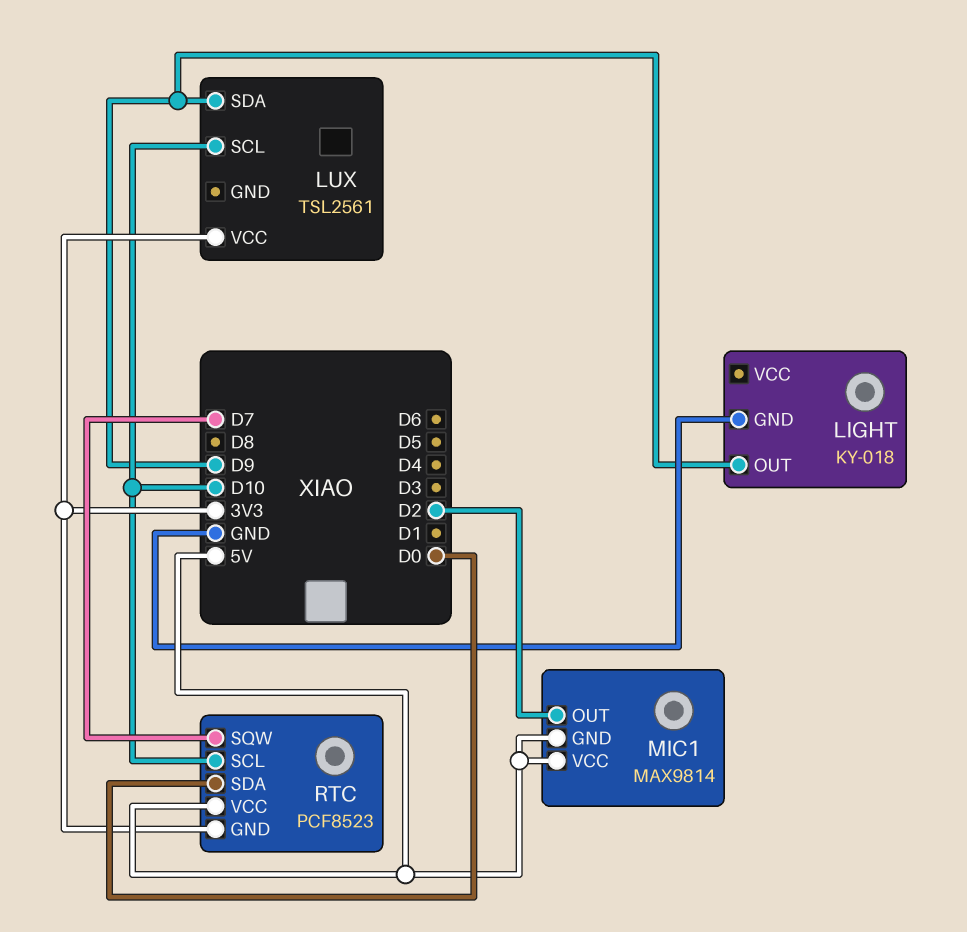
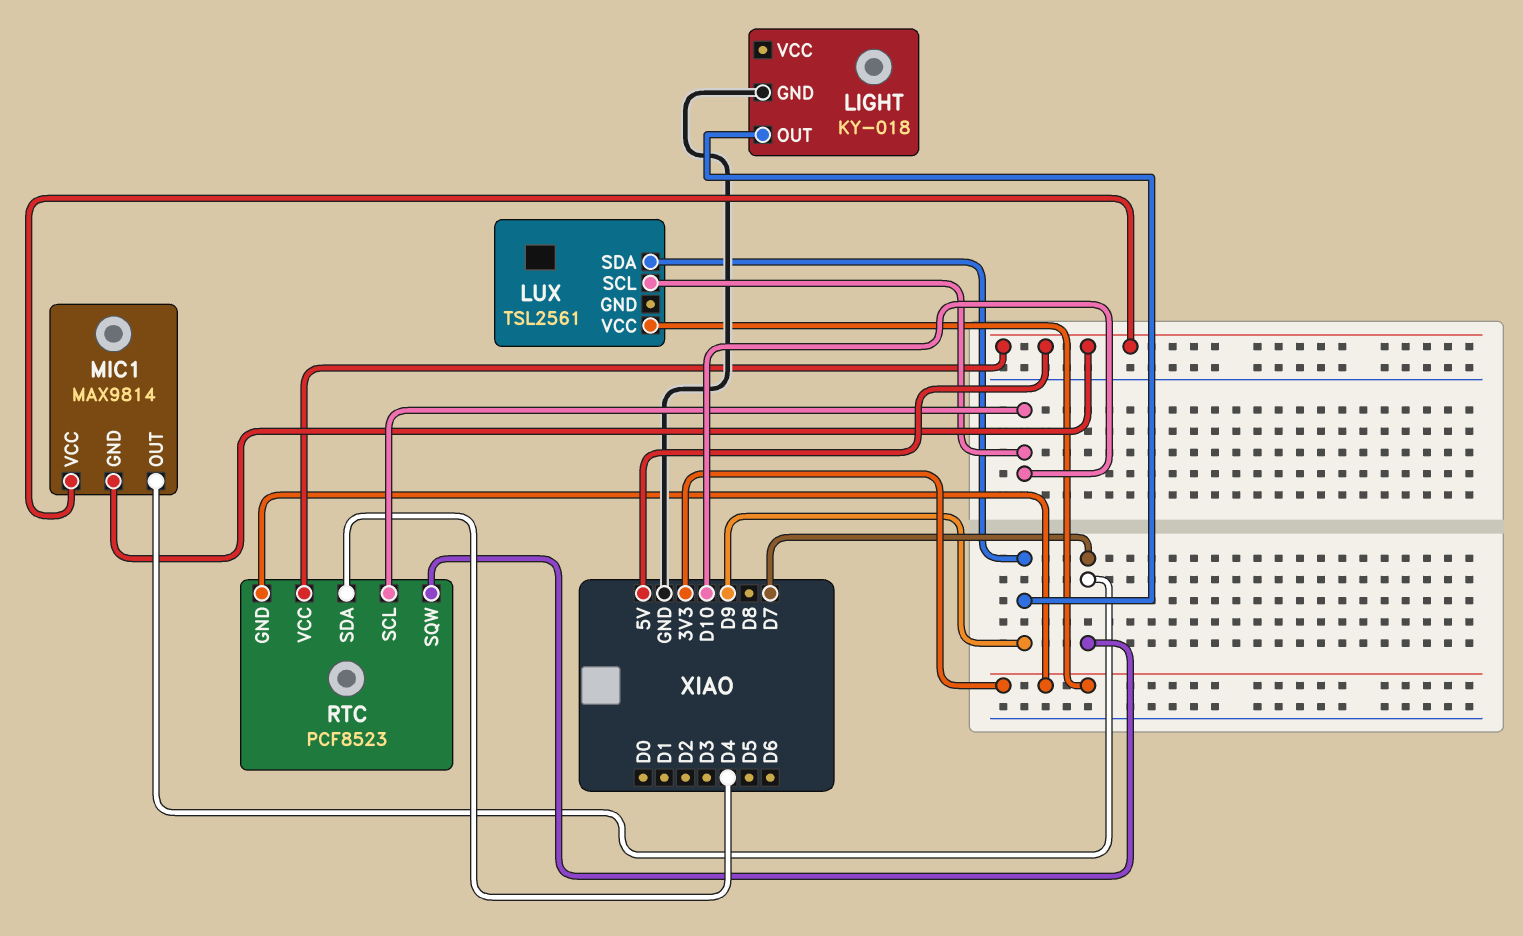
MIC1 pin OUT: D2 -> D7
RTC pin SDA: D0 -> D4

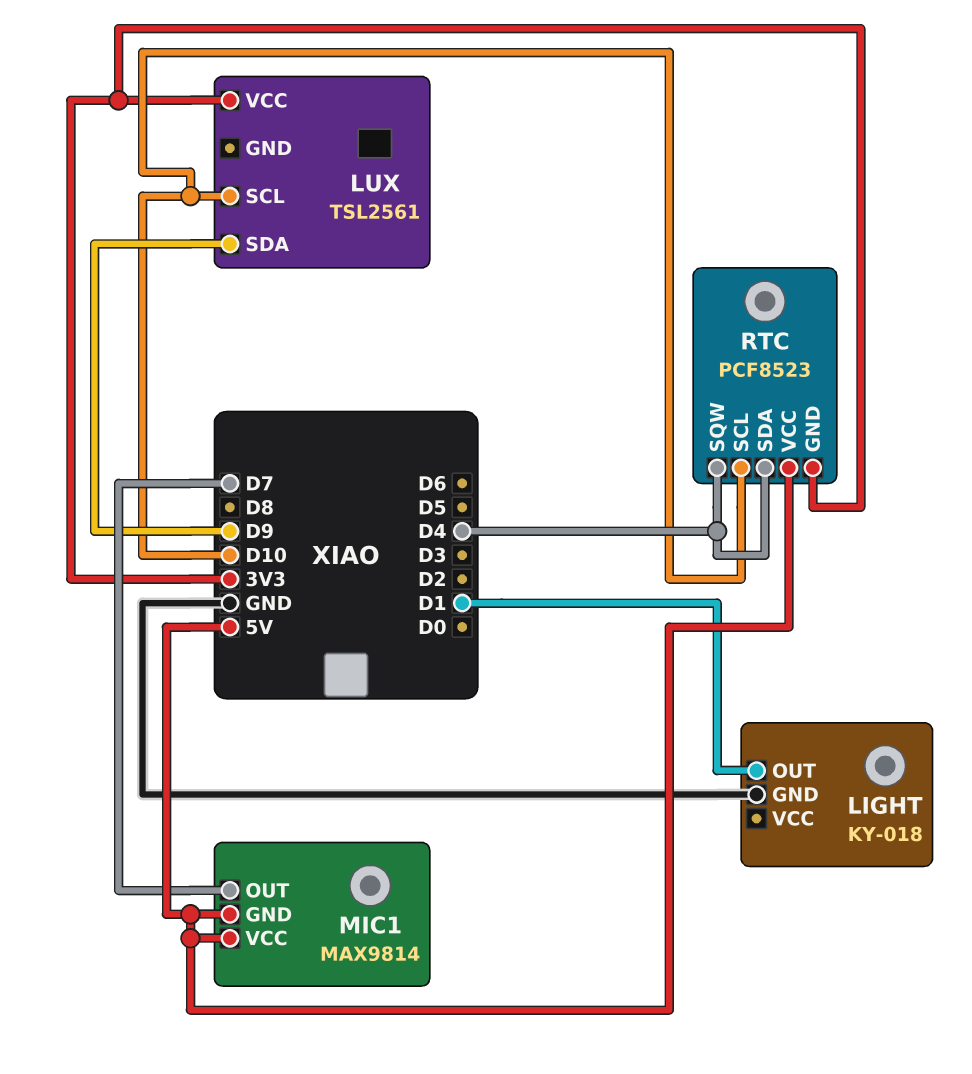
LIGHT pin OUT: D9 -> D1
RTC pin SQW: D7 -> D4

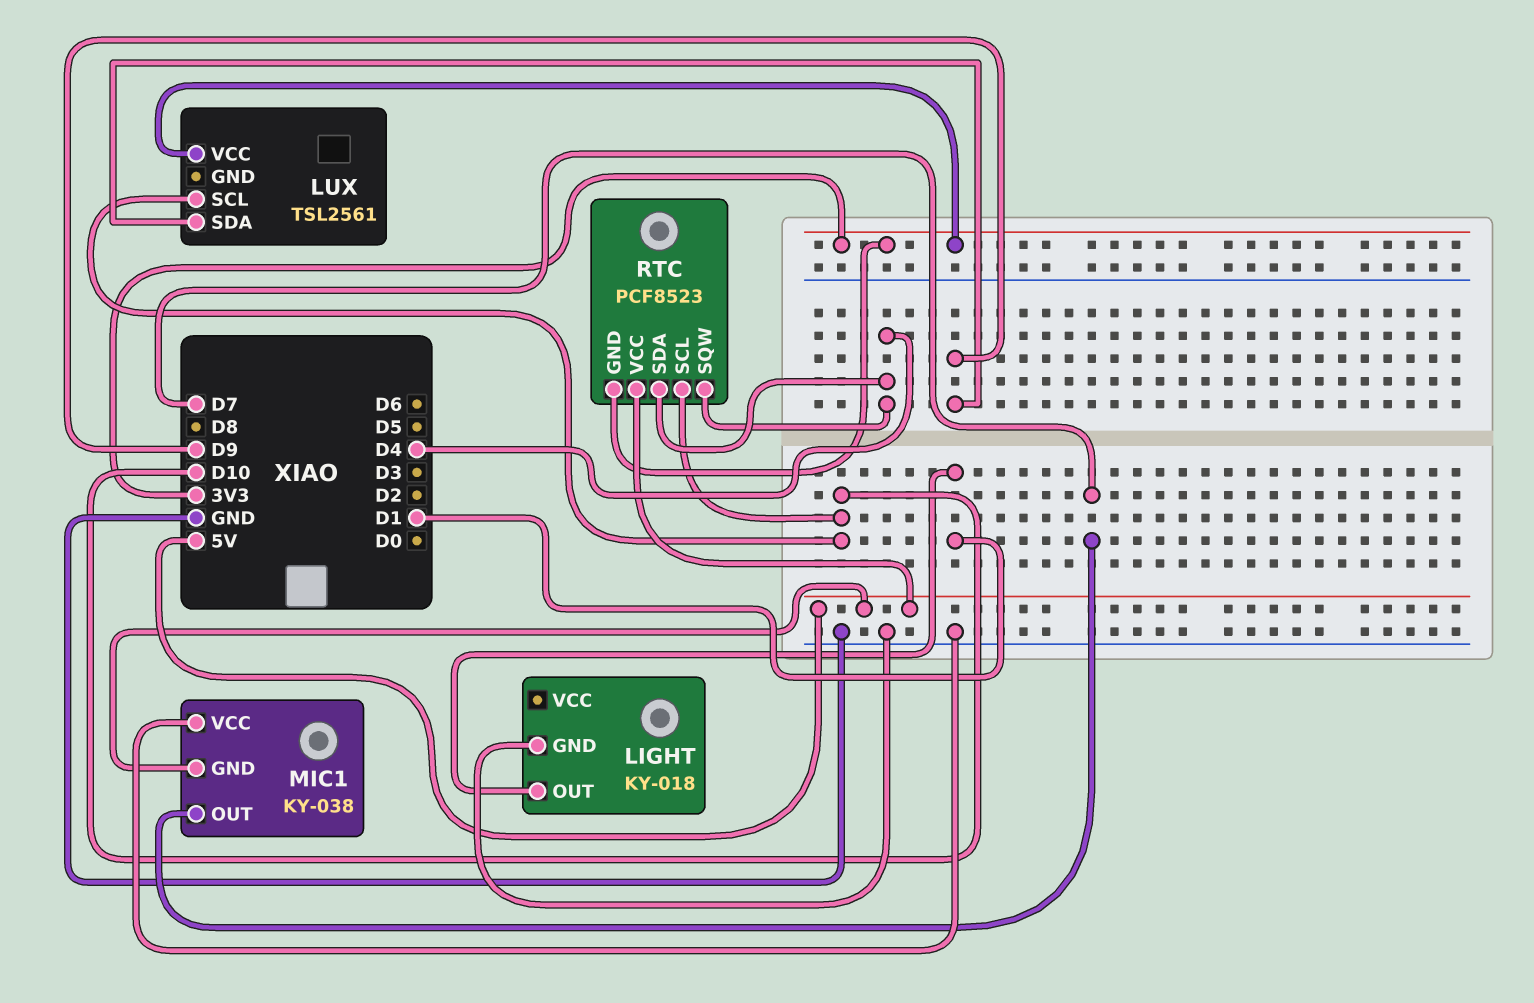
MIC1: MAX9814 -> KY-038
MIC1 pin VCC: 5V -> GND

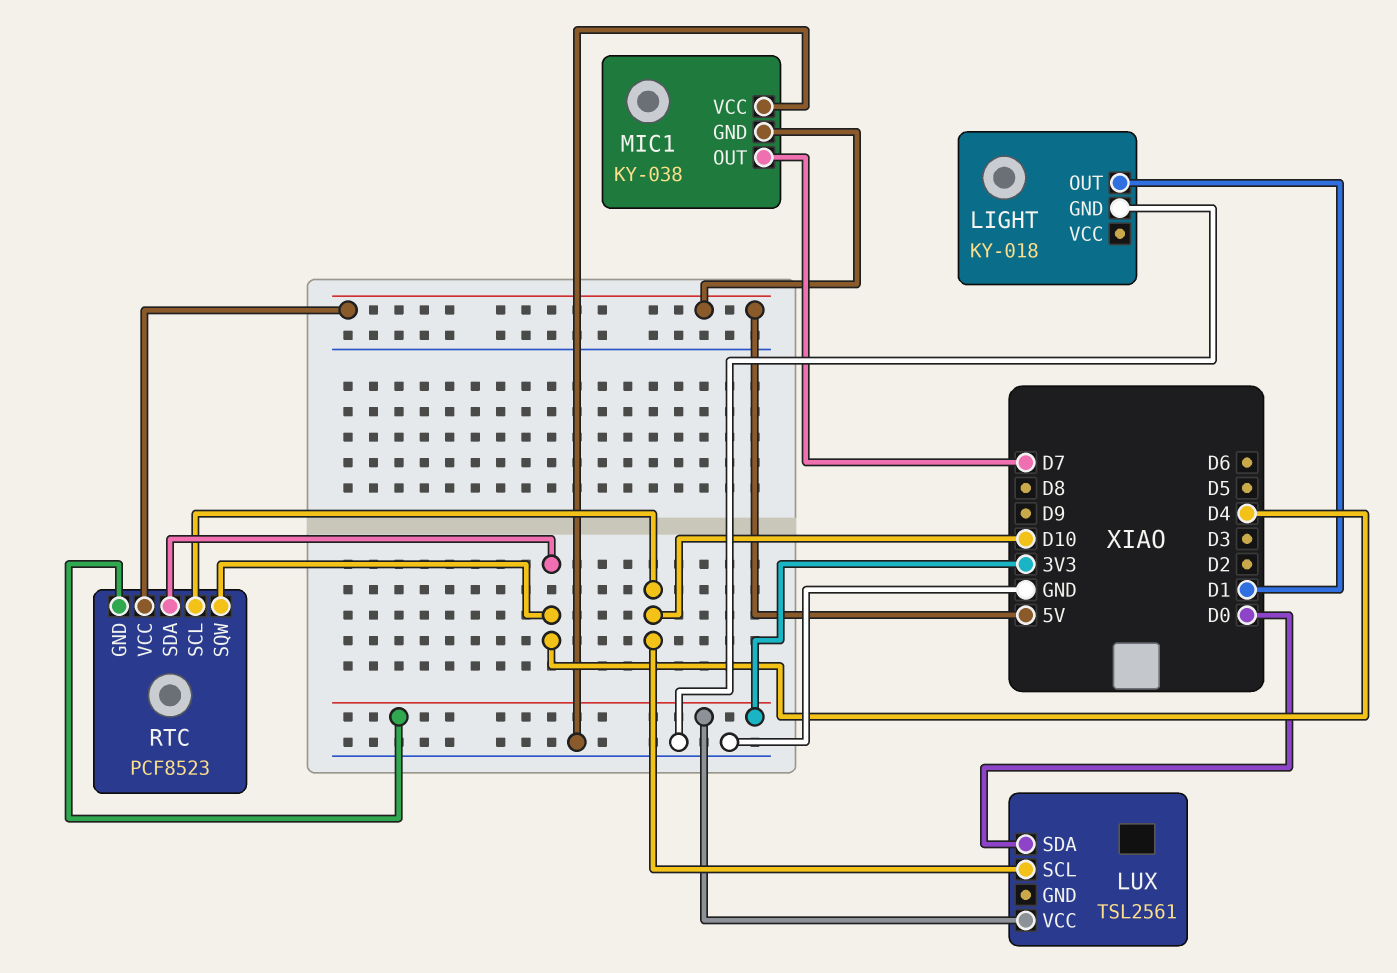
LUX pin SDA: D9 -> D0

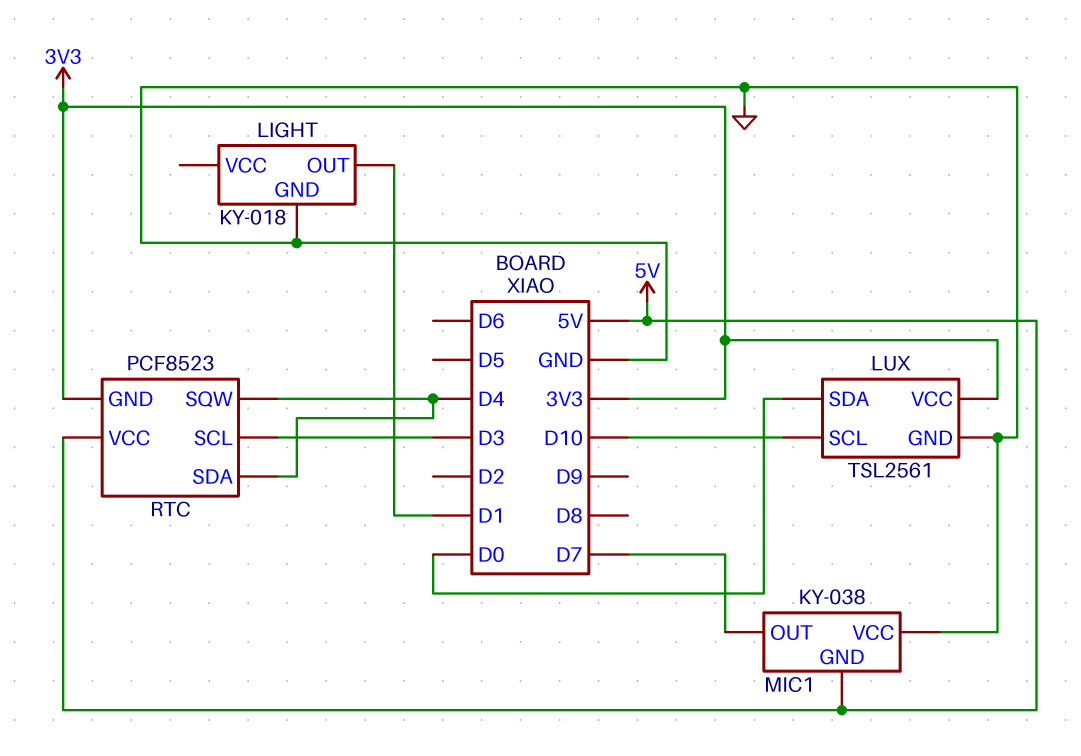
LUX pin GND: none -> GND
RTC pin SCL: D10 -> D3

